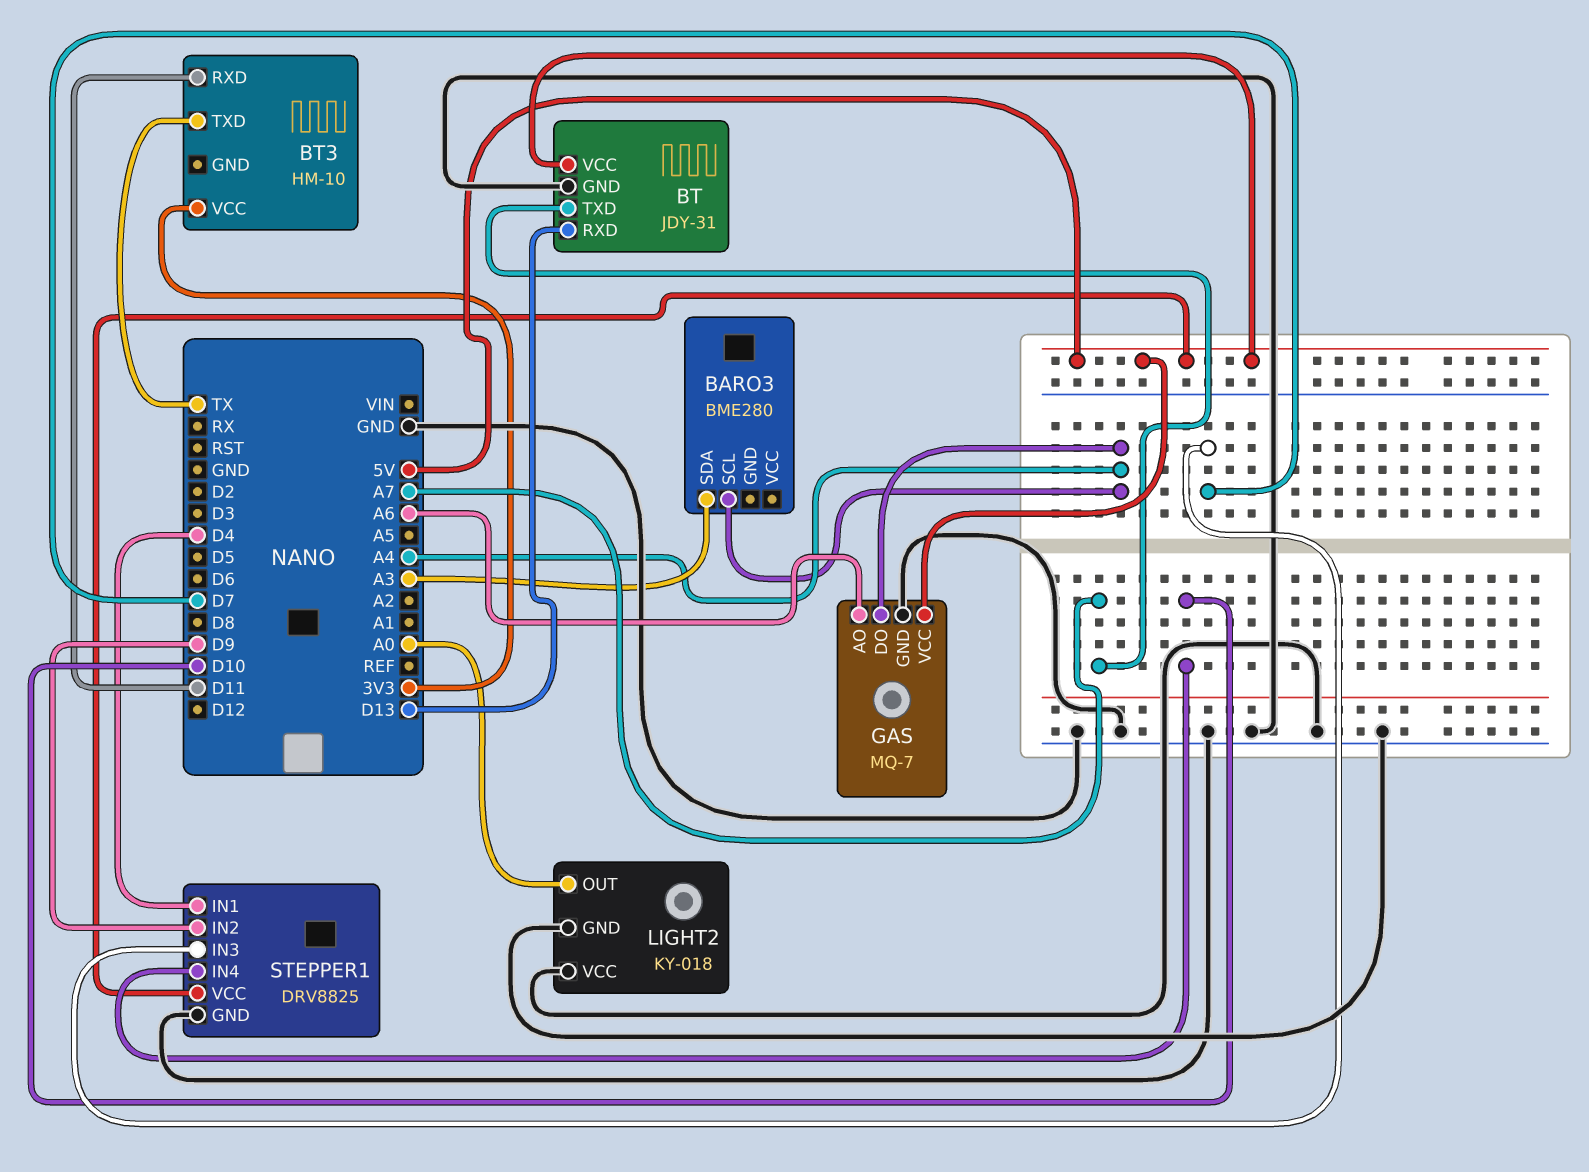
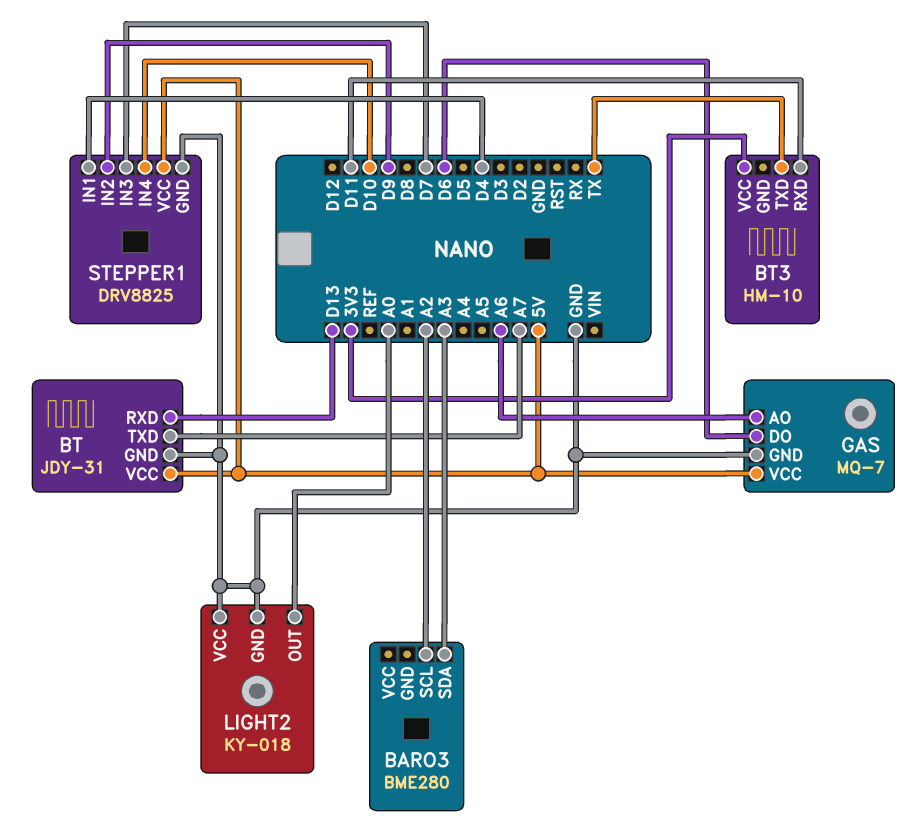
BARO3 pin SCL: A4 -> A2
GAS pin DO: A4 -> D6

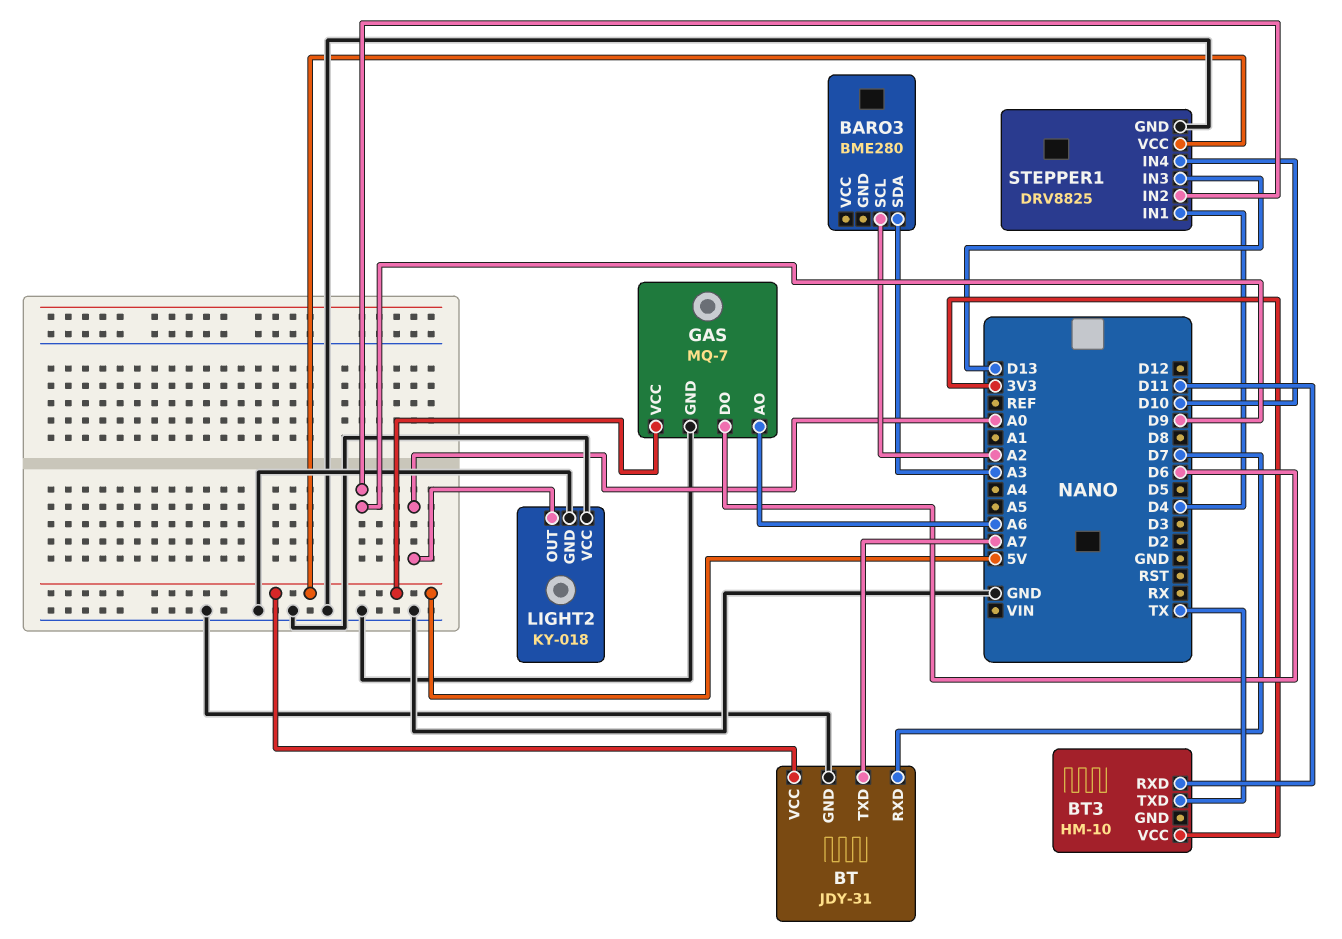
BT pin RXD: D13 -> D7
STEPPER1 pin IN3: D7 -> D13

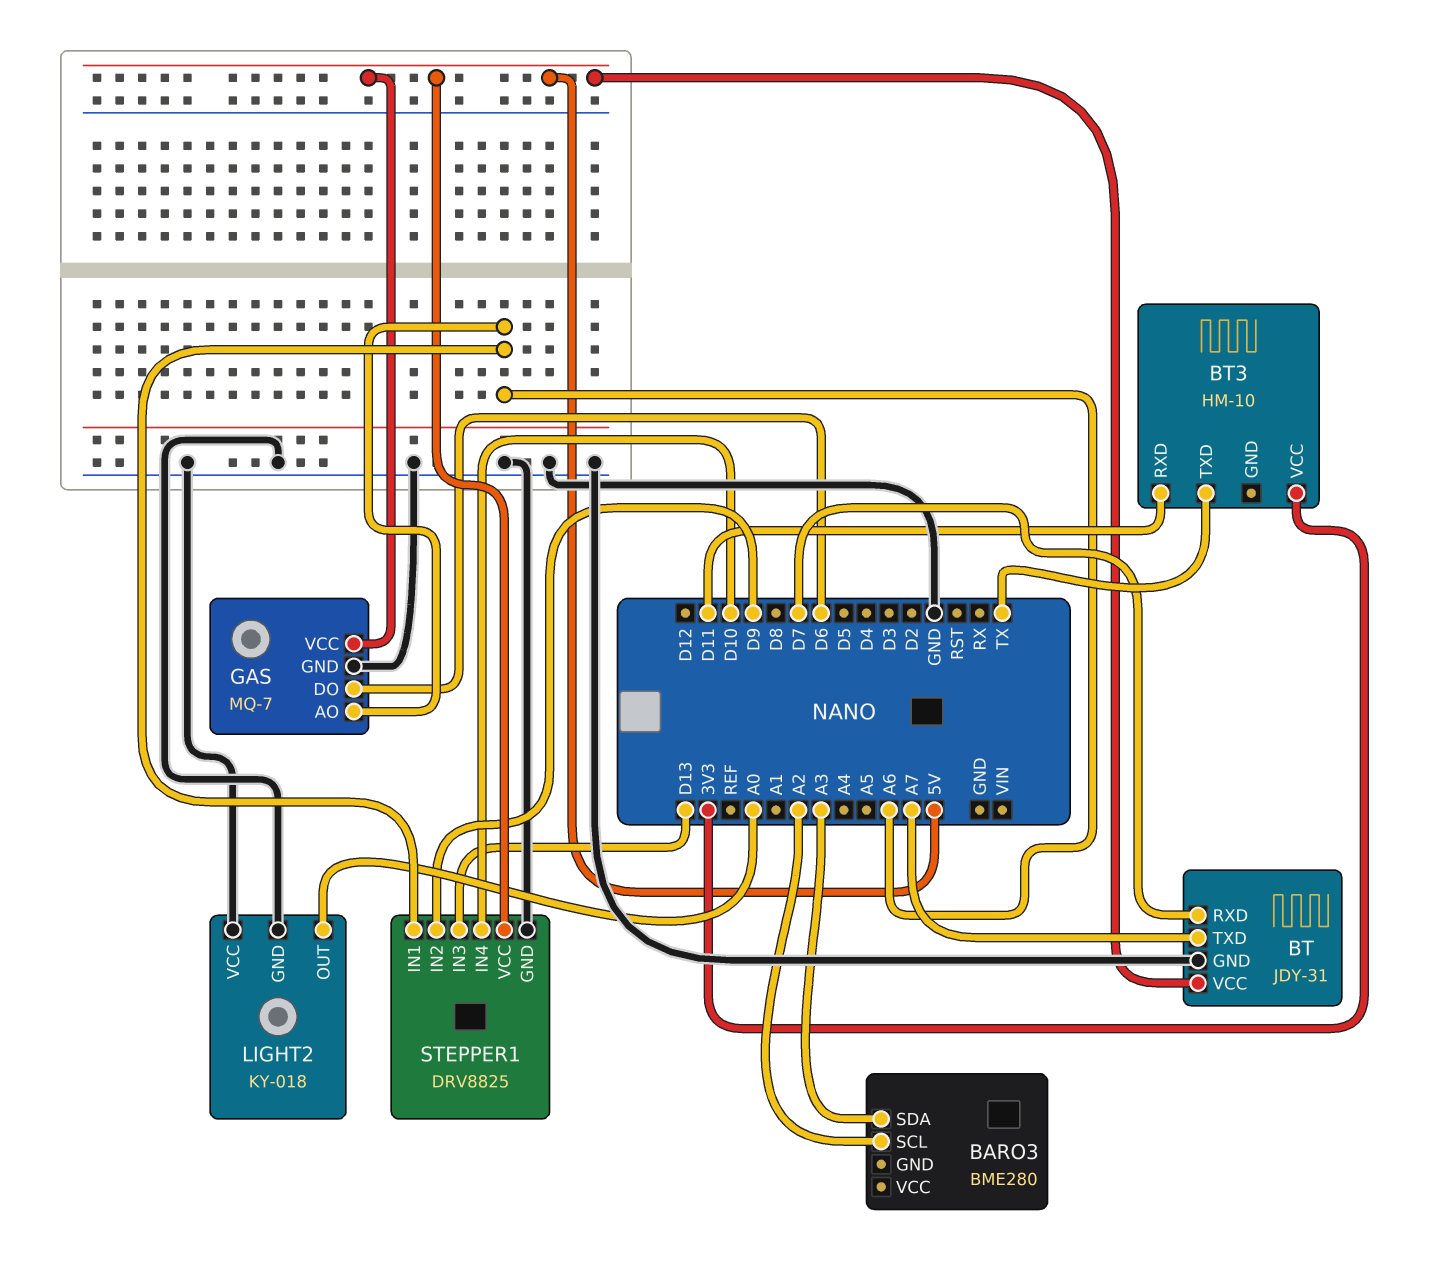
STEPPER1 pin IN1: D4 -> A6

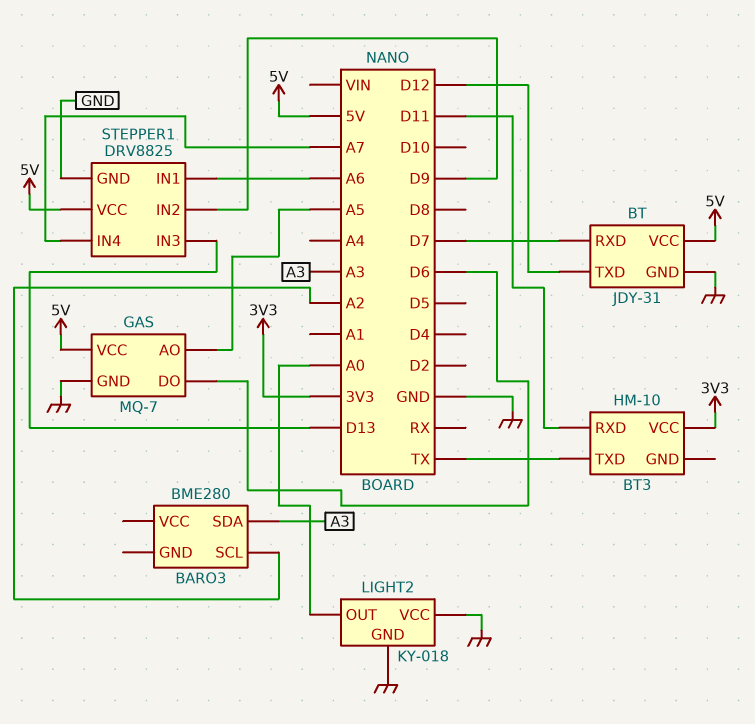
BT pin TXD: A7 -> D12
GAS pin AO: A6 -> A5
STEPPER1 pin IN4: D10 -> A7

